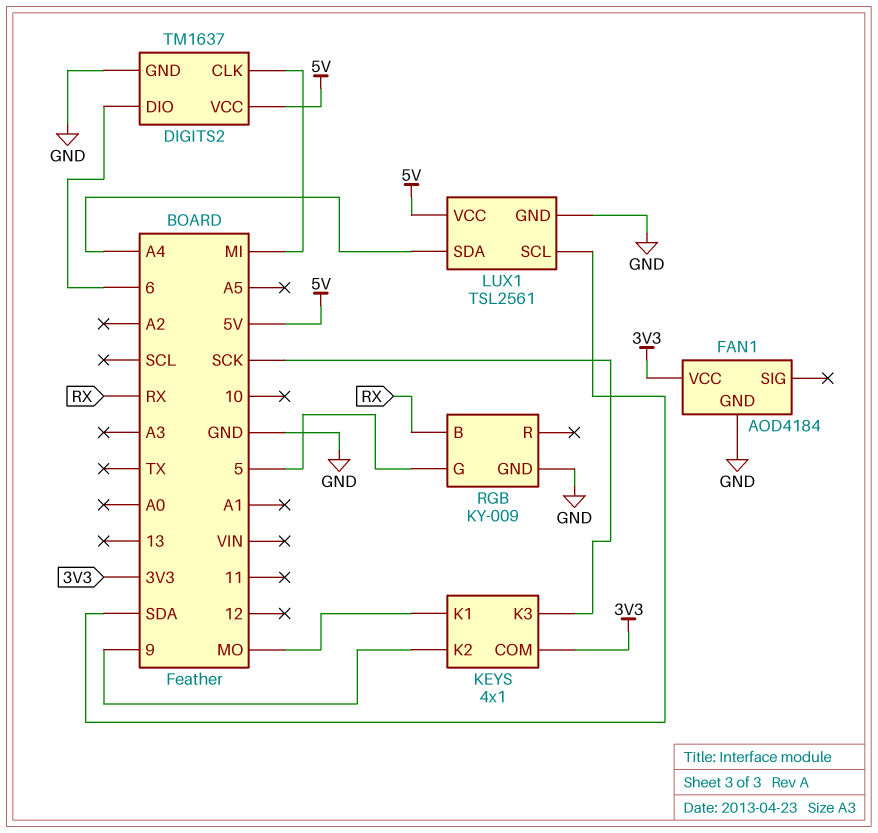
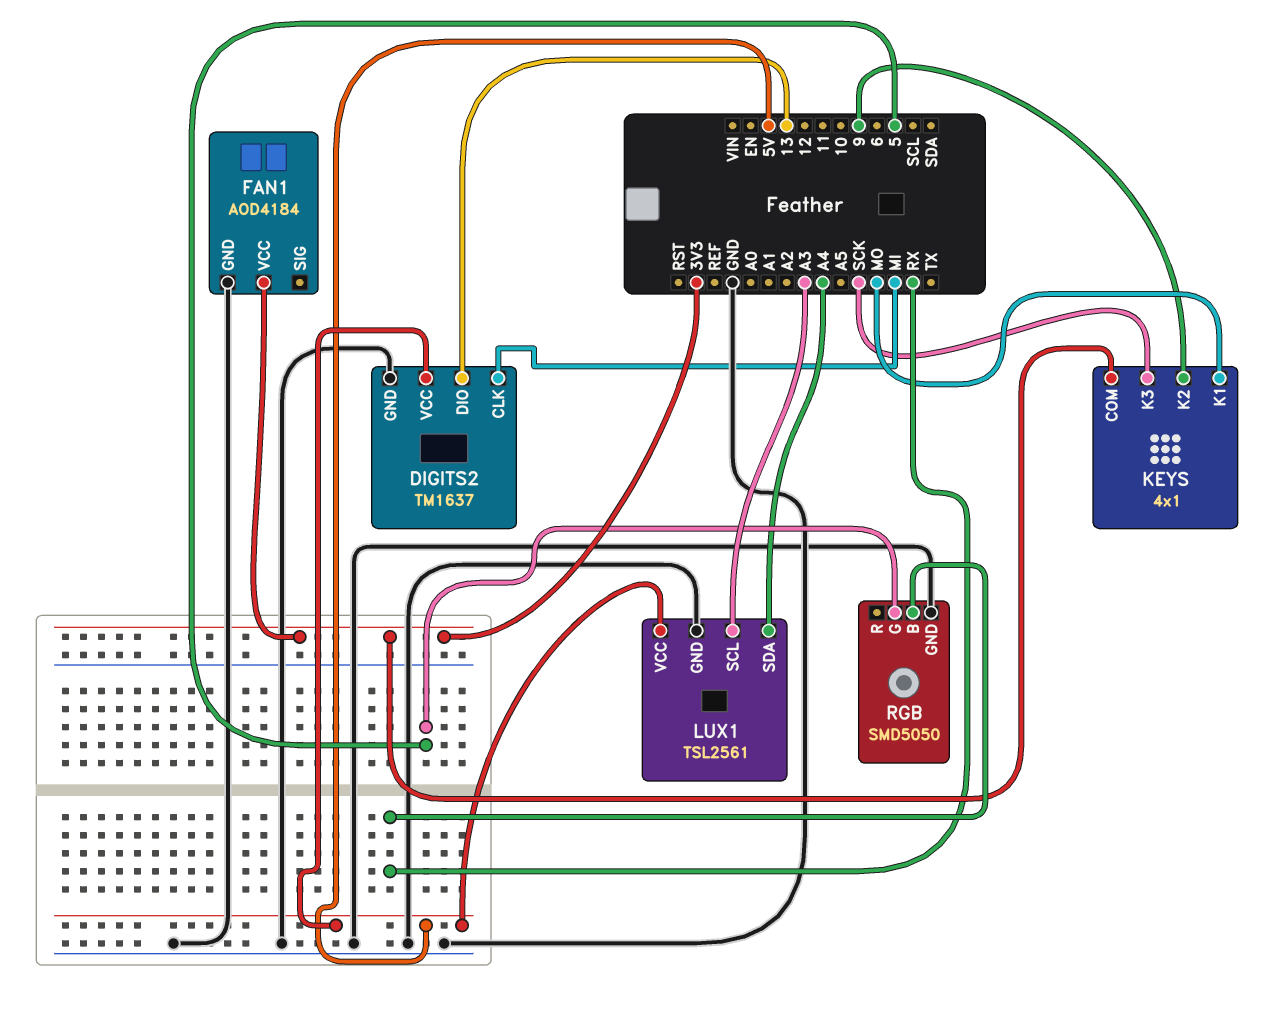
DIGITS2 pin DIO: 6 -> 13
LUX1 pin SCL: SDA -> A3
RGB: KY-009 -> SMD5050

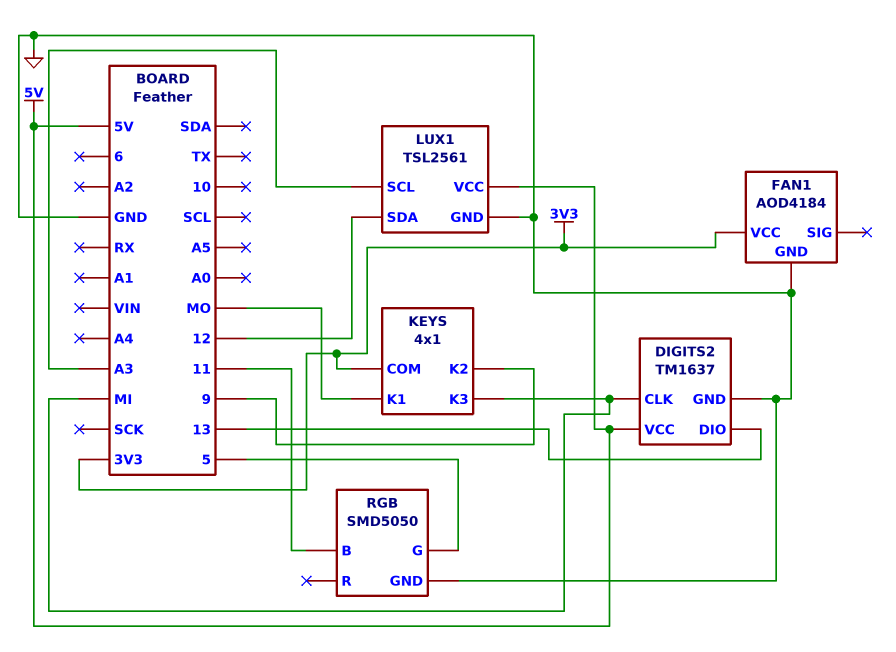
KEYS pin K3: SCK -> MI
LUX1 pin SDA: A4 -> 12
RGB pin B: RX -> 11

